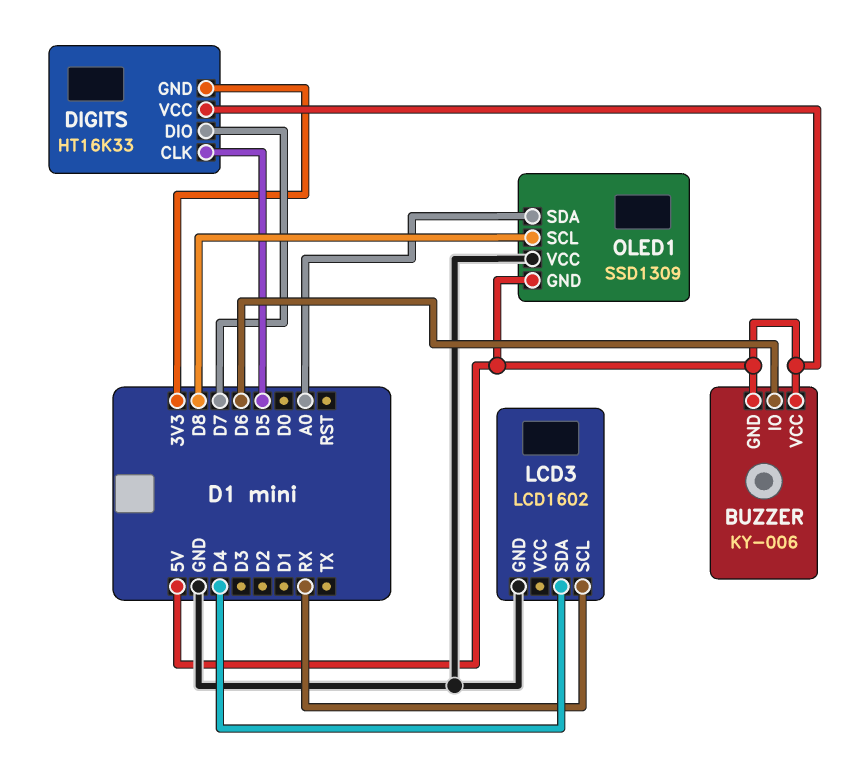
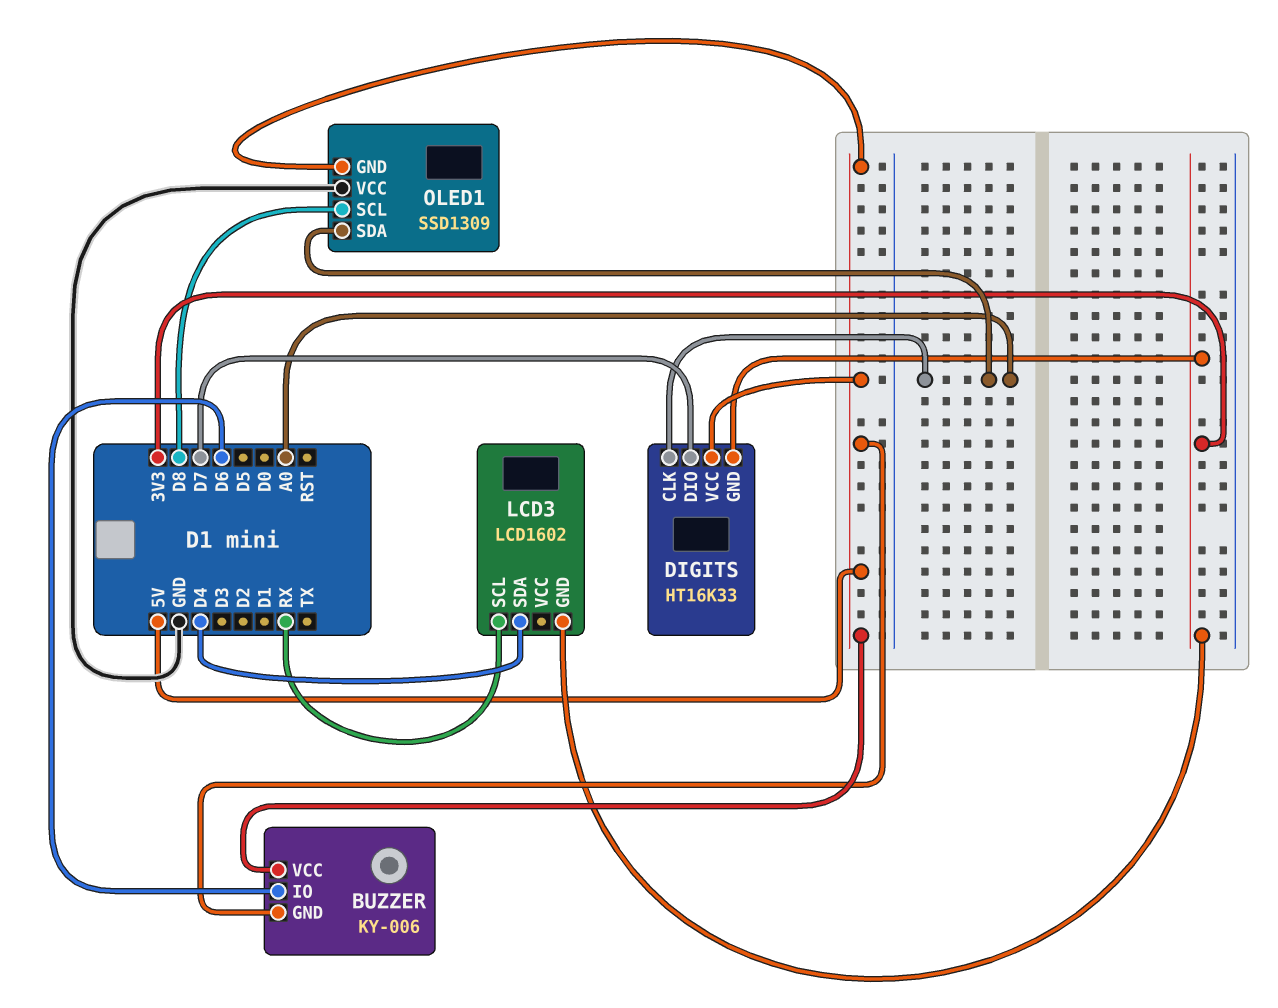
DIGITS pin CLK: D5 -> A0
LCD3 pin GND: GND -> 3V3

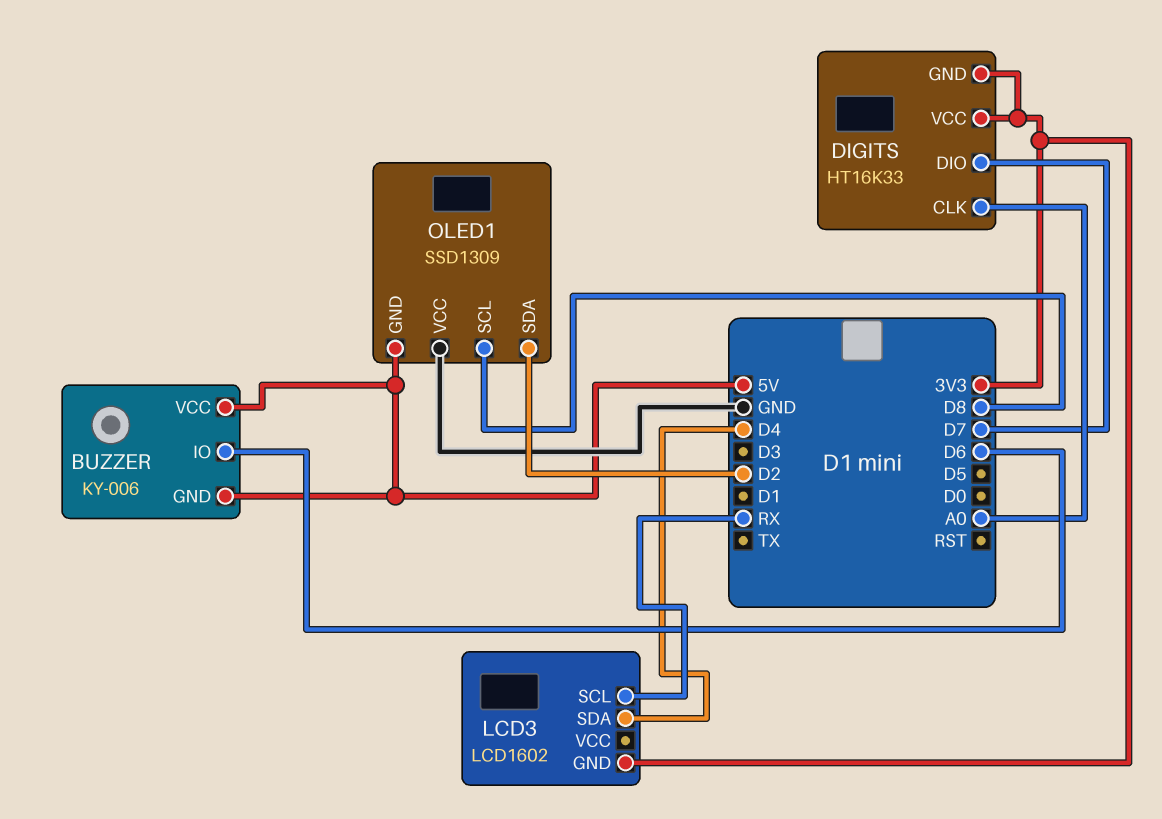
DIGITS pin VCC: 5V -> 3V3
OLED1 pin SDA: A0 -> D2

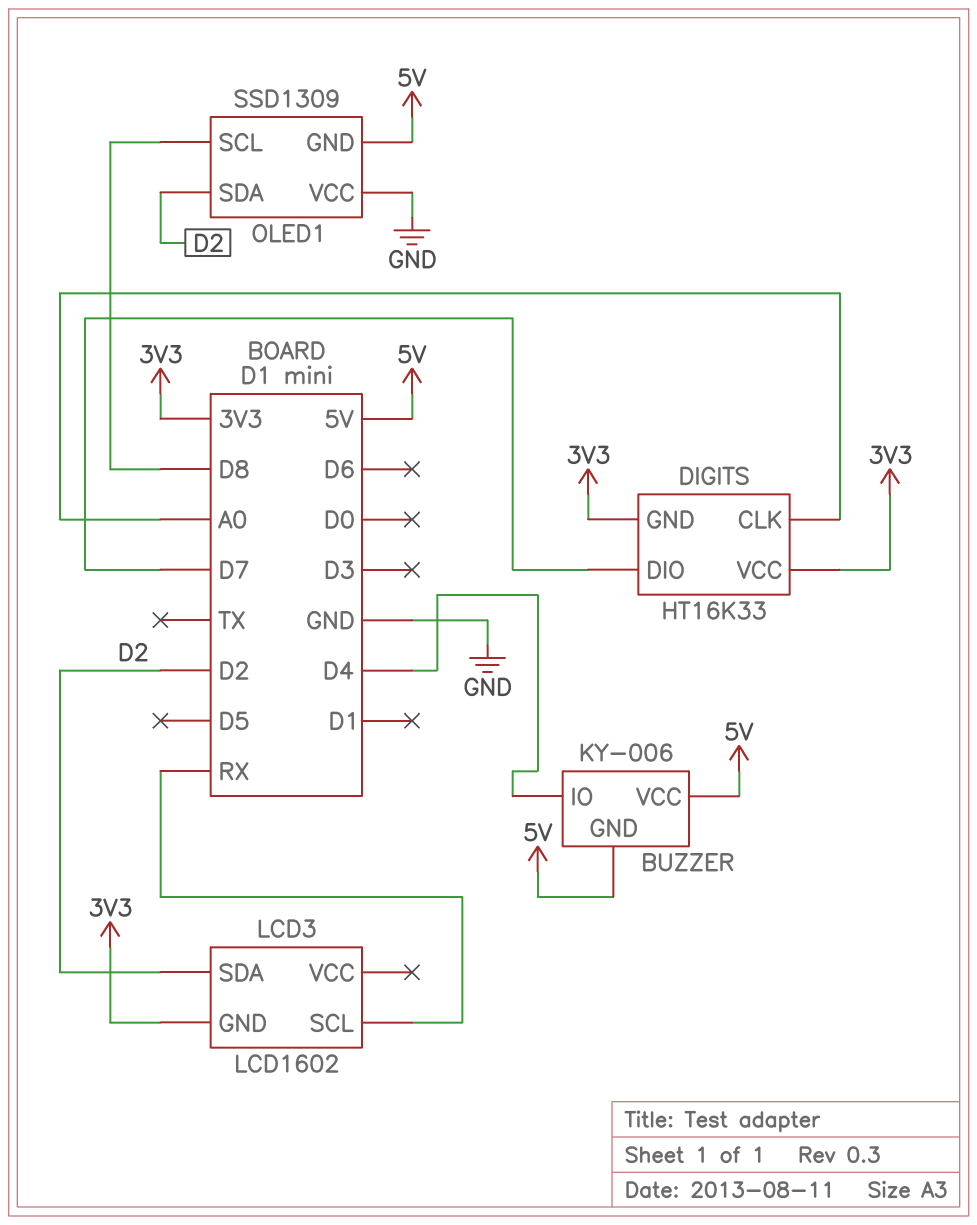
BUZZER pin IO: D6 -> D4
LCD3 pin SDA: D4 -> D2

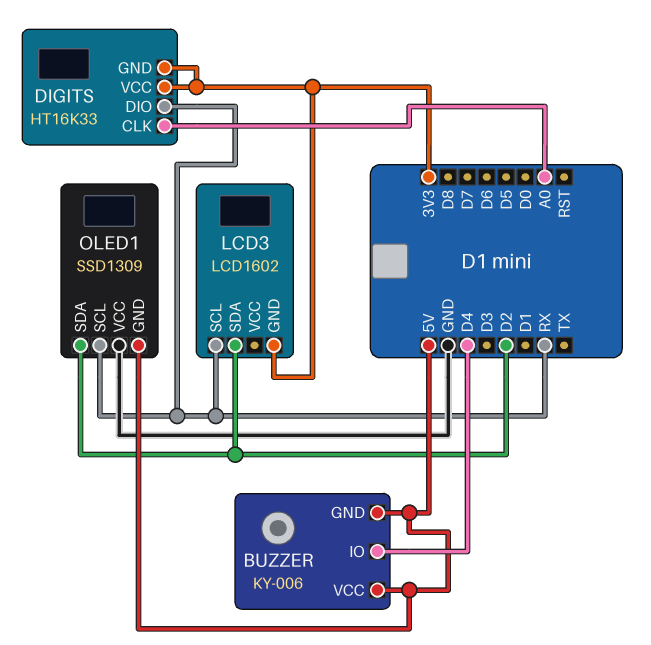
DIGITS pin DIO: D7 -> RX
OLED1 pin SCL: D8 -> RX

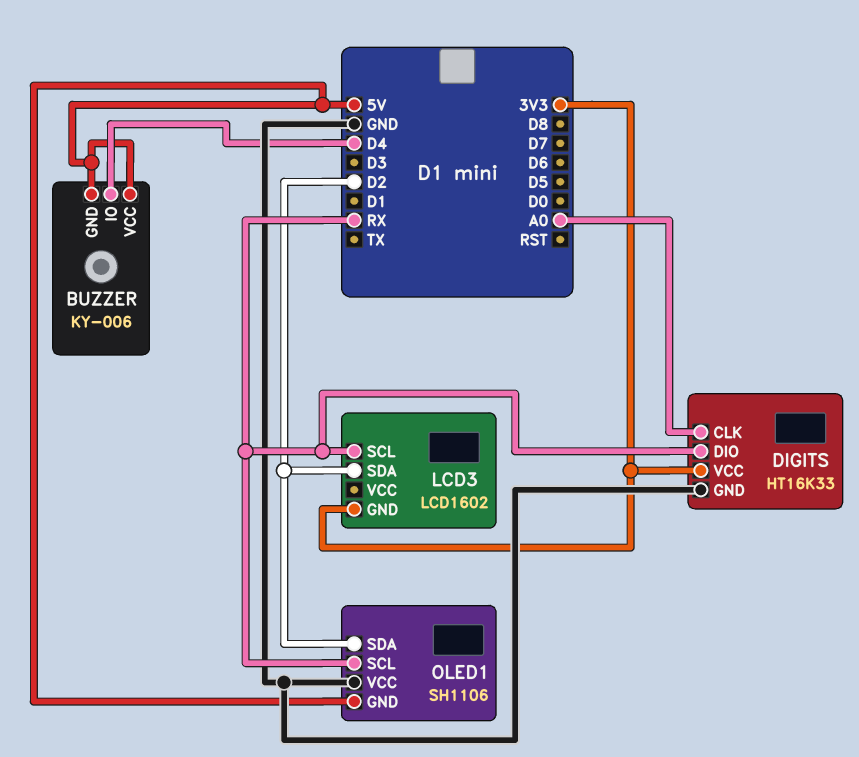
DIGITS pin GND: 3V3 -> GND
OLED1: SSD1309 -> SH1106

